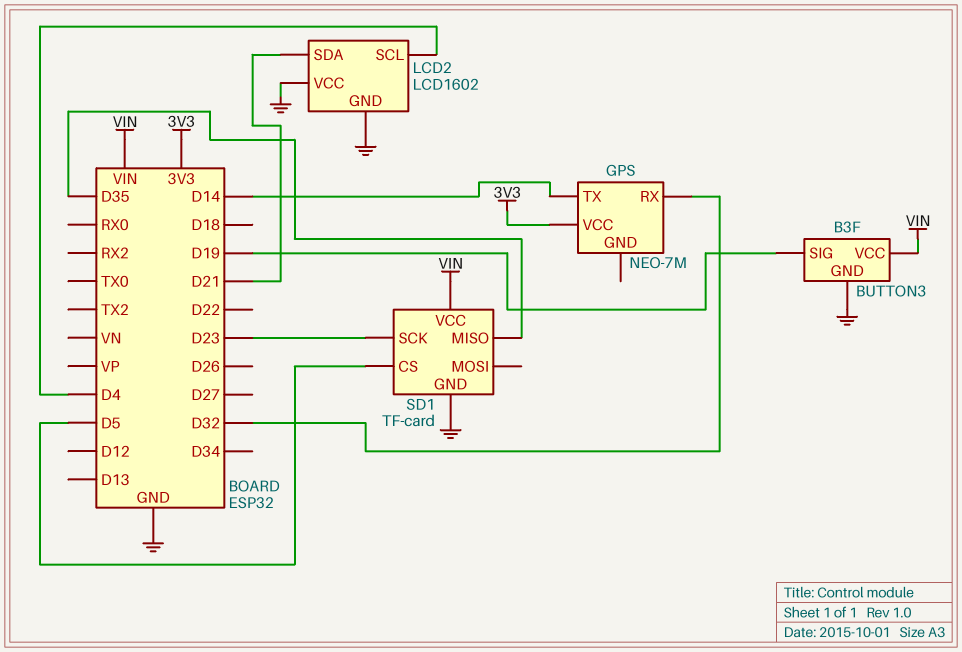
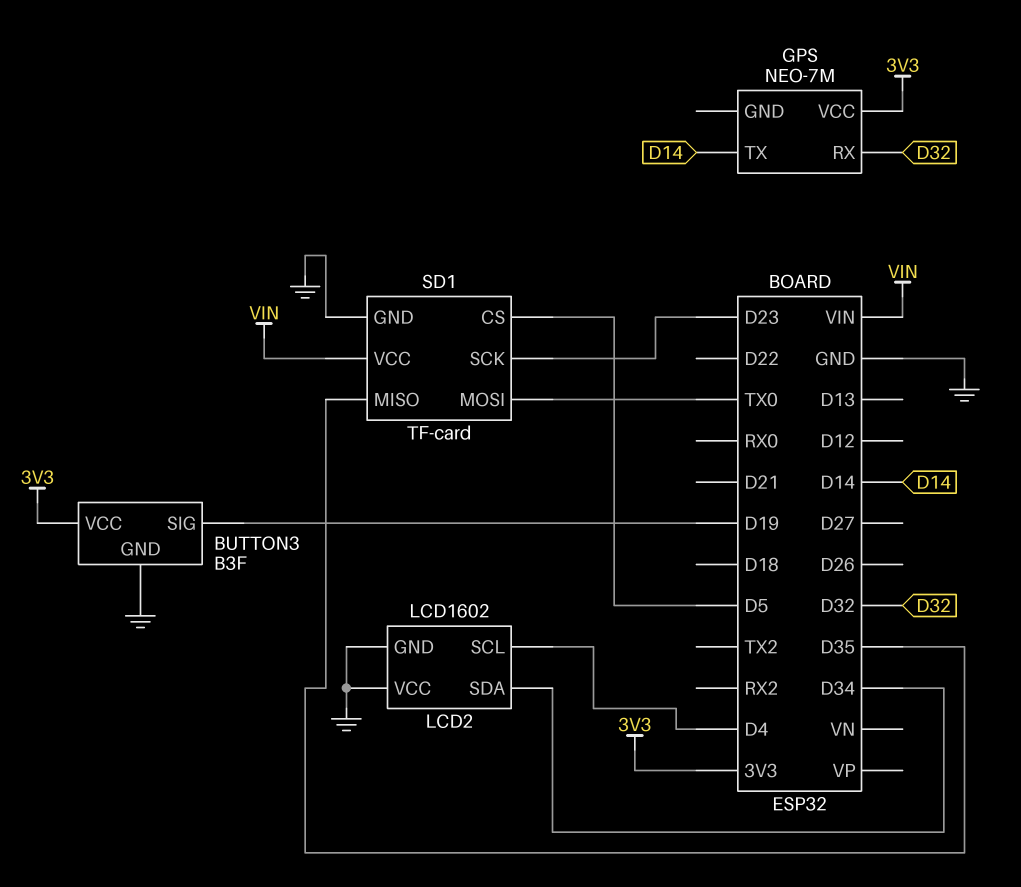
BUTTON3 pin VCC: VIN -> 3V3
LCD2 pin SDA: D21 -> D34
SD1 pin MOSI: none -> TX0

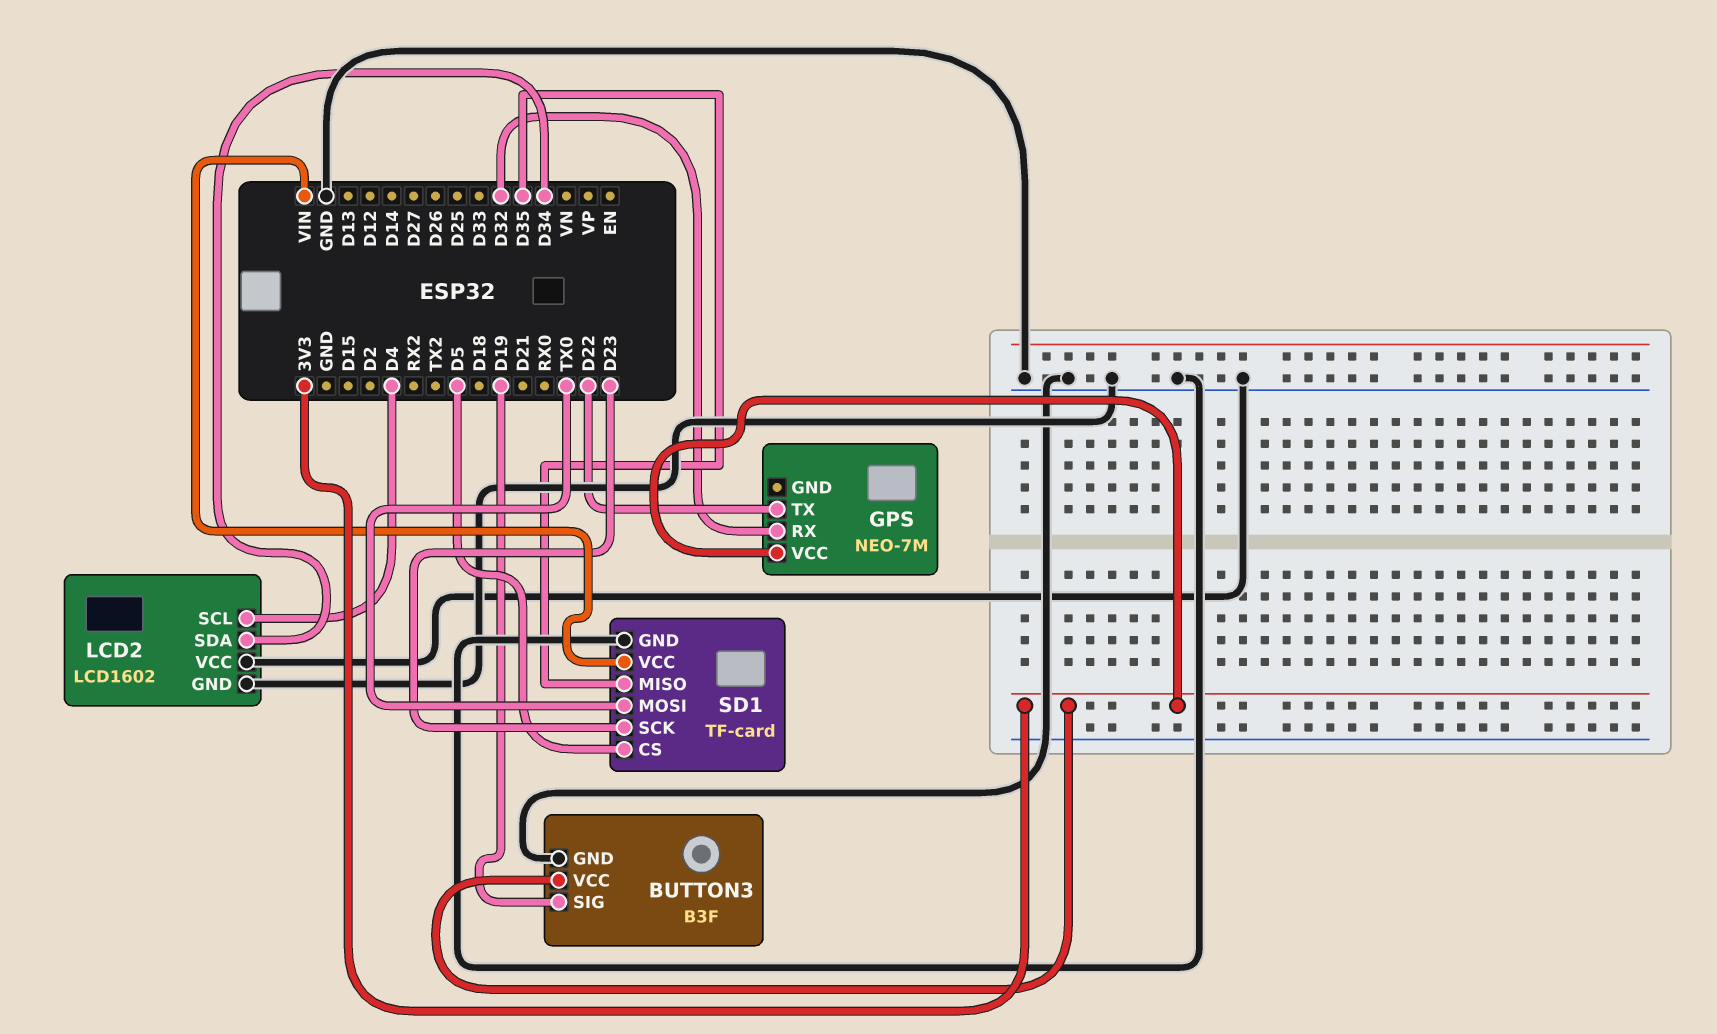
GPS pin TX: D14 -> D22

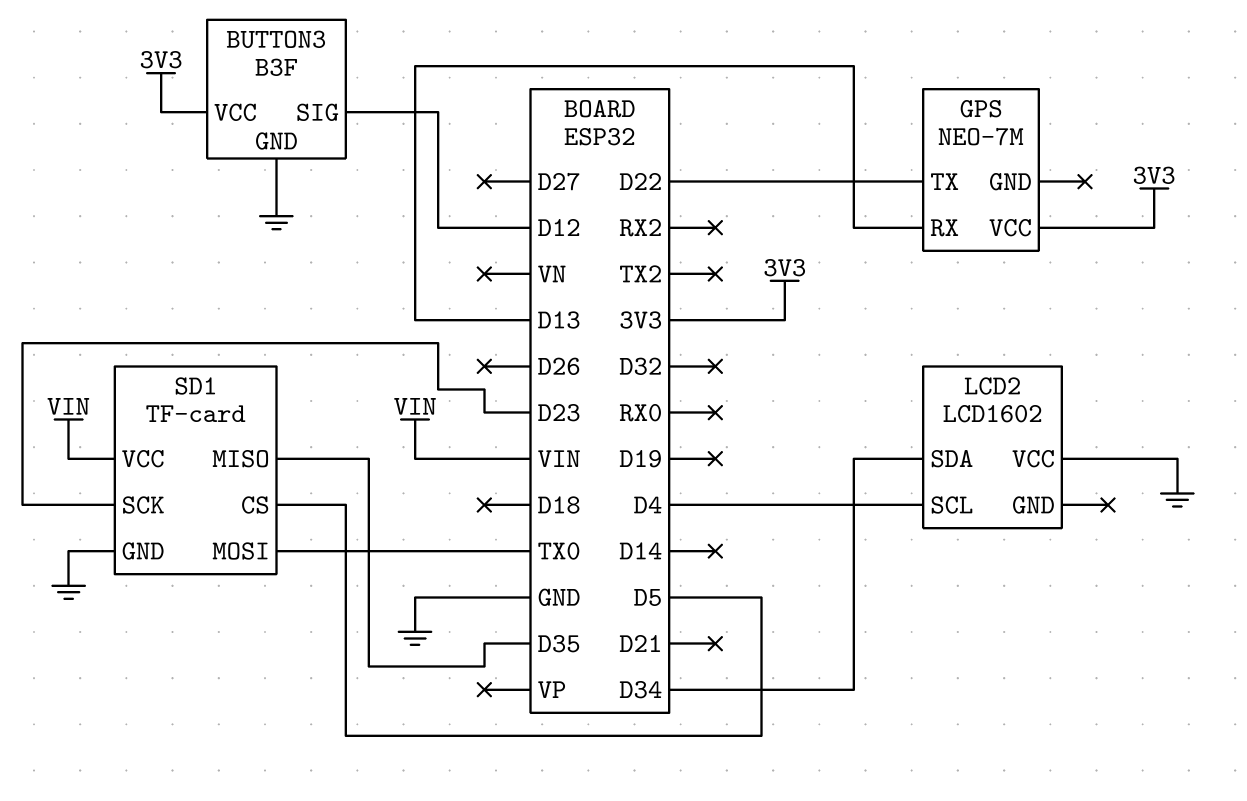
BUTTON3 pin SIG: D19 -> D12
GPS pin RX: D32 -> D13
LCD2 pin GND: GND -> none

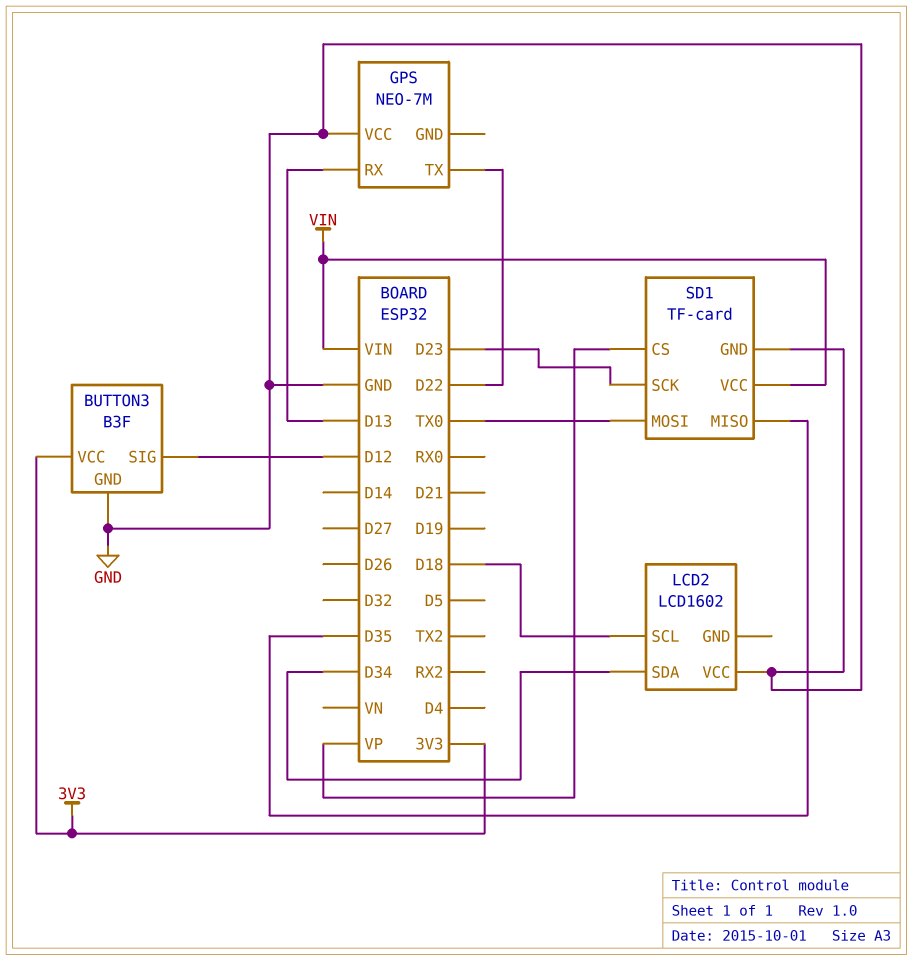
GPS pin VCC: 3V3 -> GND
LCD2 pin SCL: D4 -> D18
SD1 pin CS: D5 -> VP

